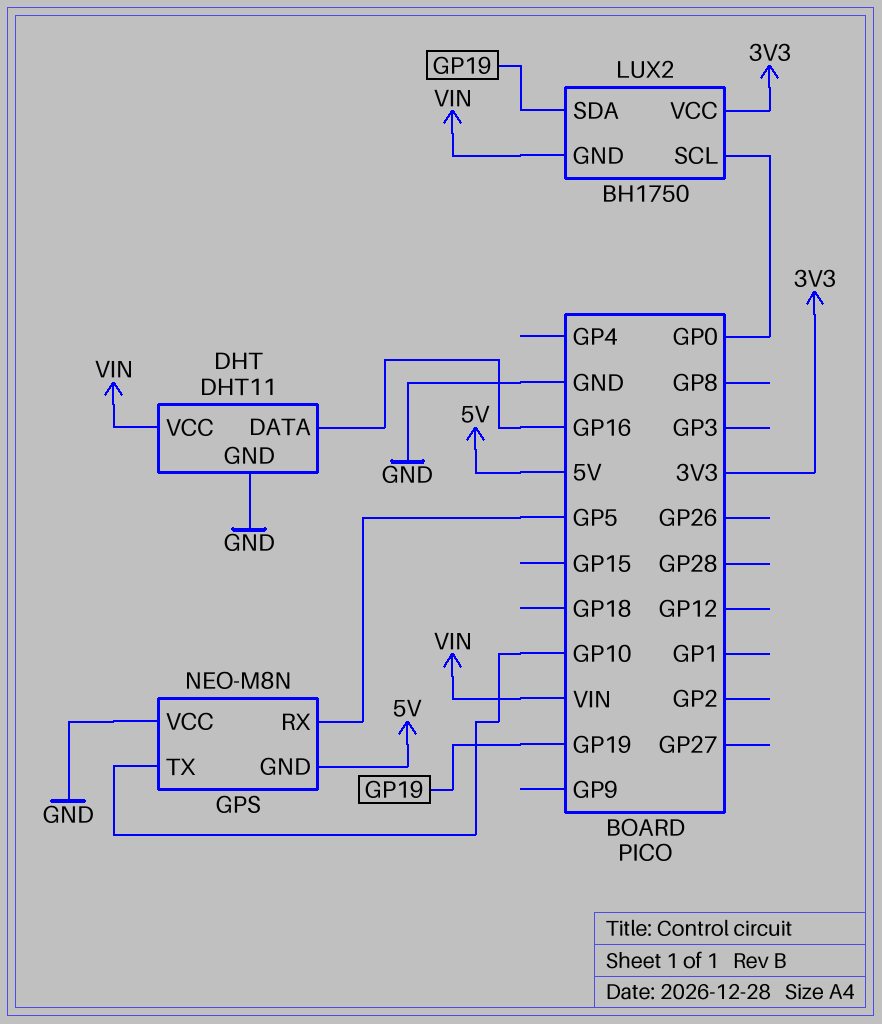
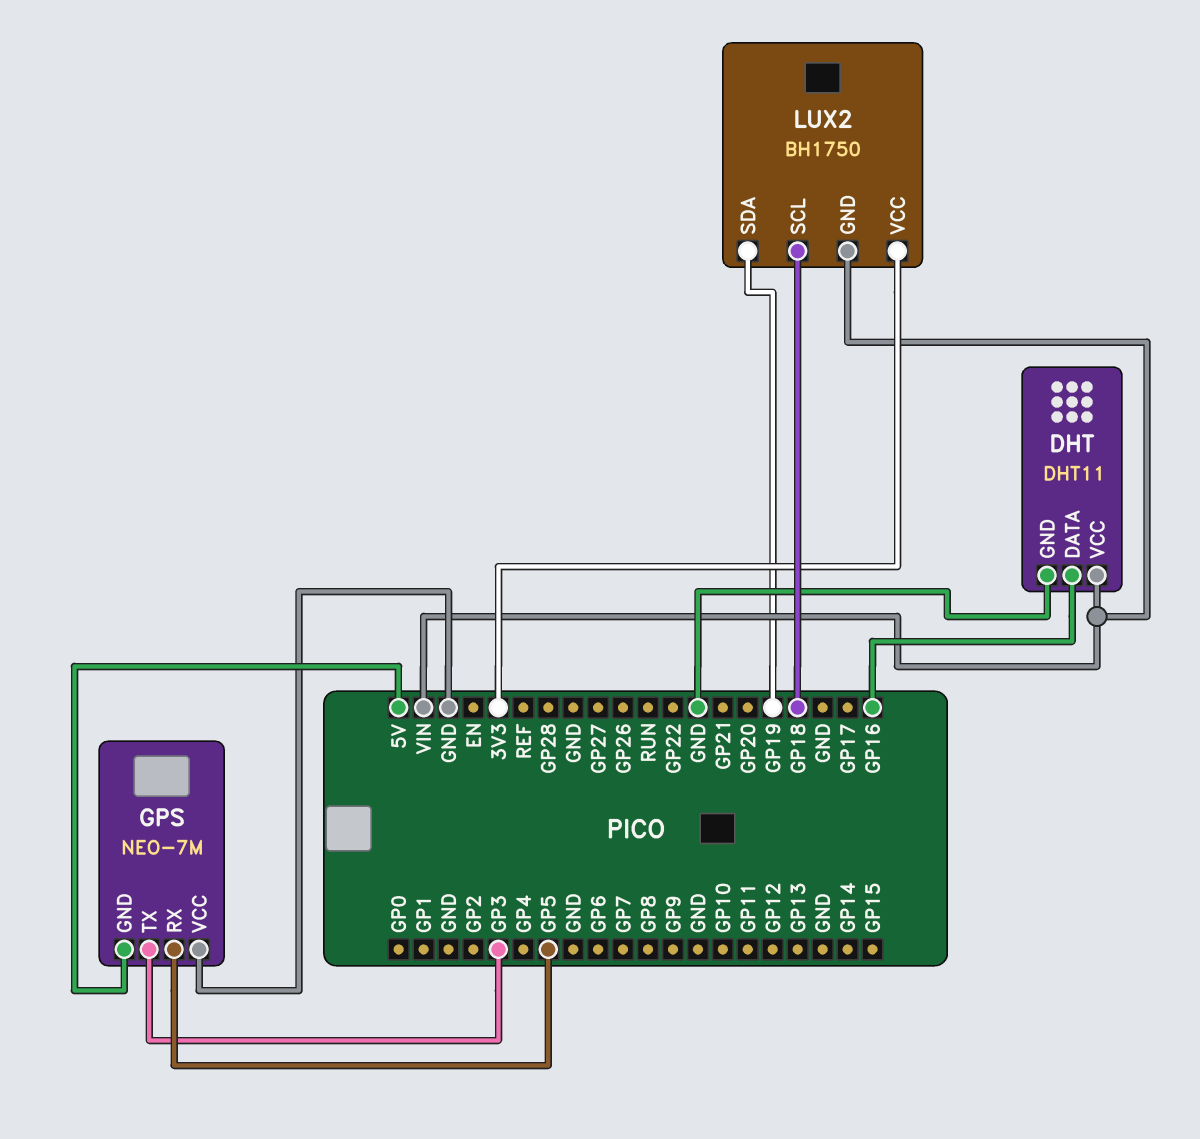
GPS: NEO-M8N -> NEO-7M
GPS pin TX: GP10 -> GP3
LUX2 pin SCL: GP0 -> GP18

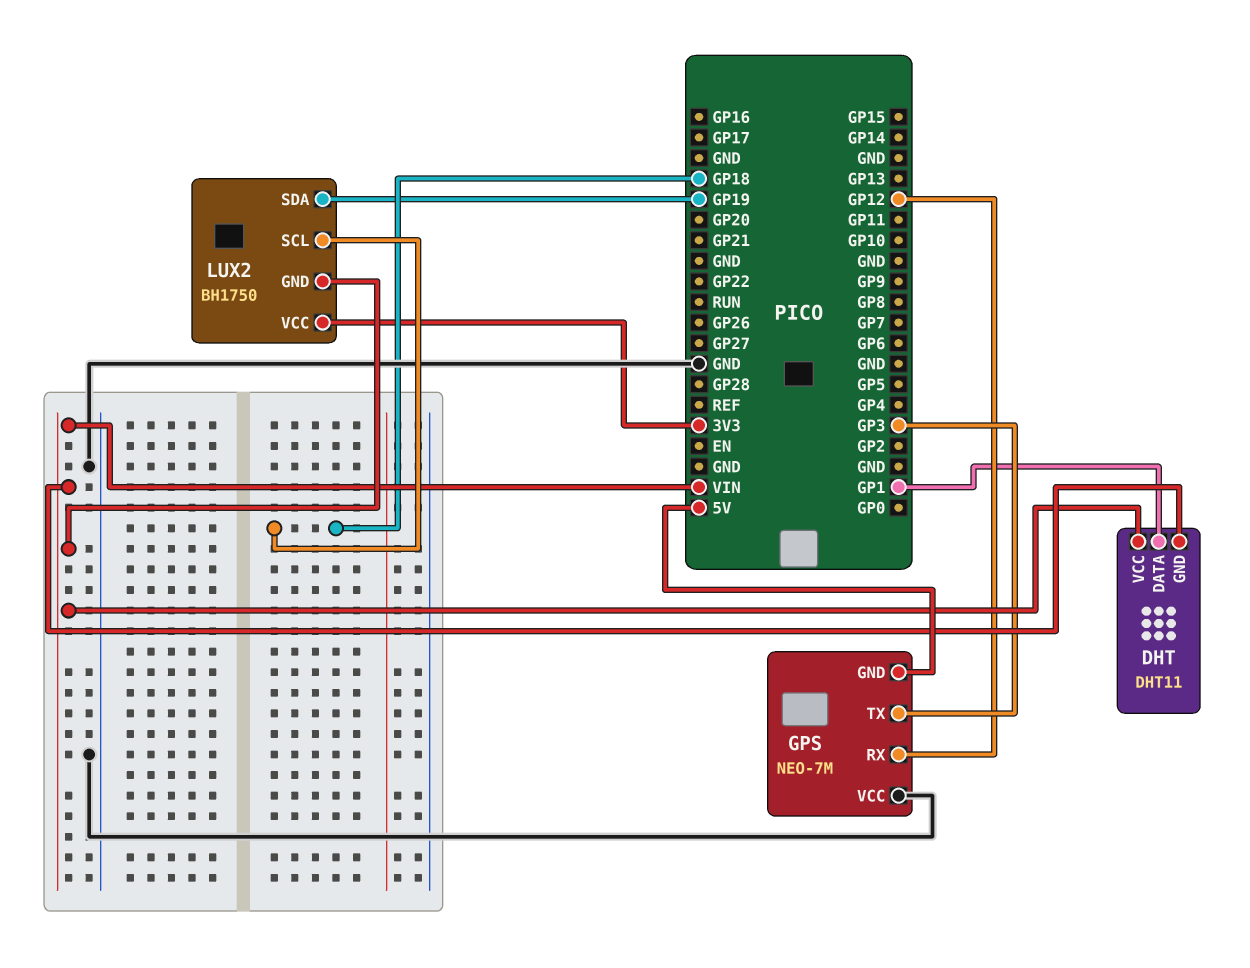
DHT pin DATA: GP16 -> GP1
DHT pin GND: GND -> VIN
GPS pin RX: GP5 -> GP12

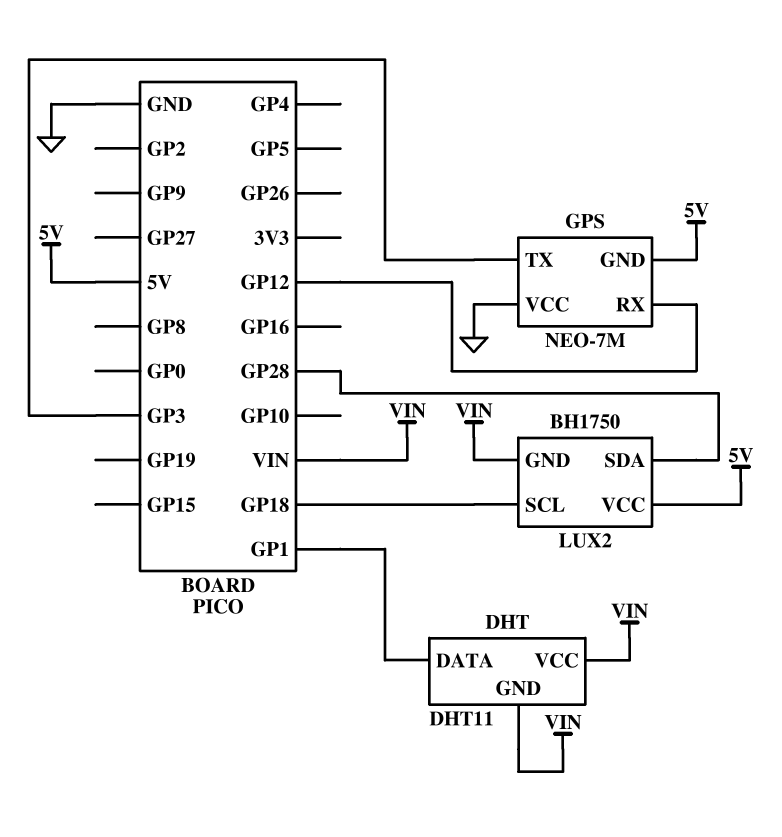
LUX2 pin SDA: GP19 -> GP28
LUX2 pin VCC: 3V3 -> 5V

